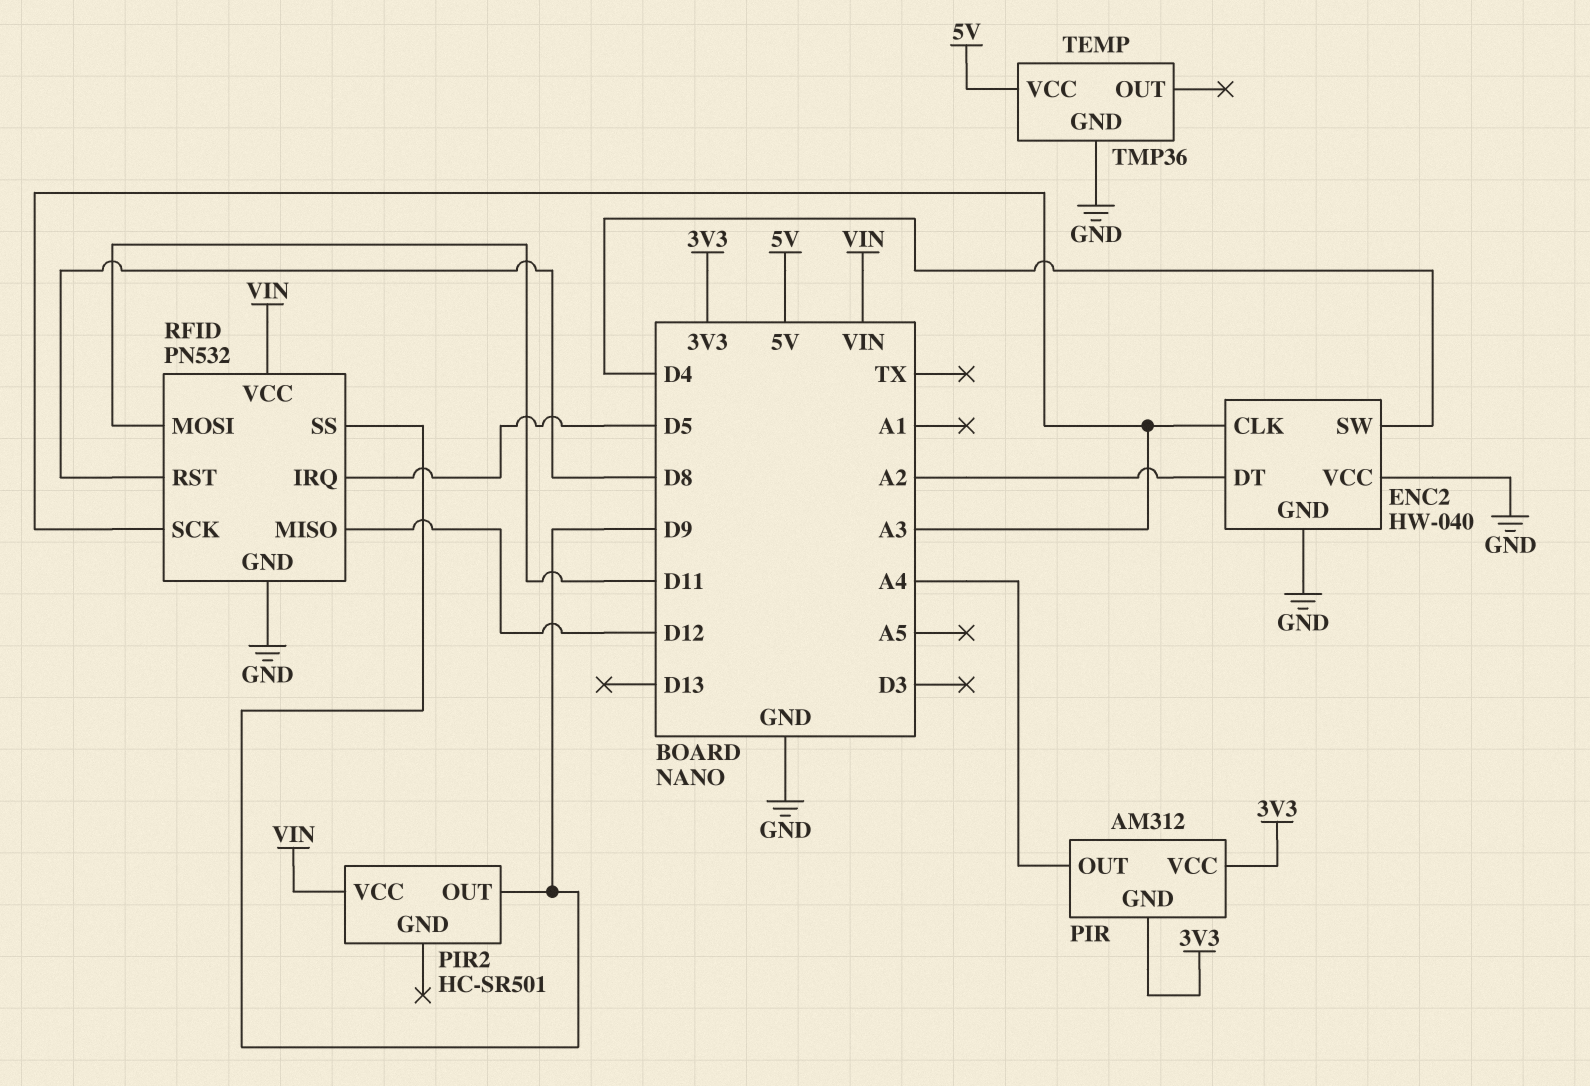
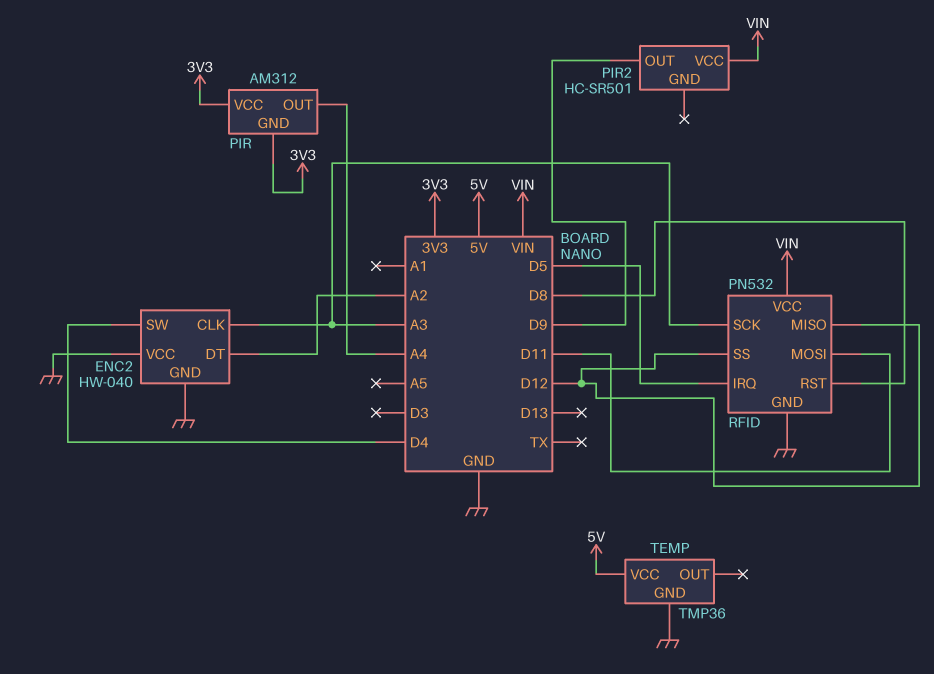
RFID pin SS: D9 -> D12

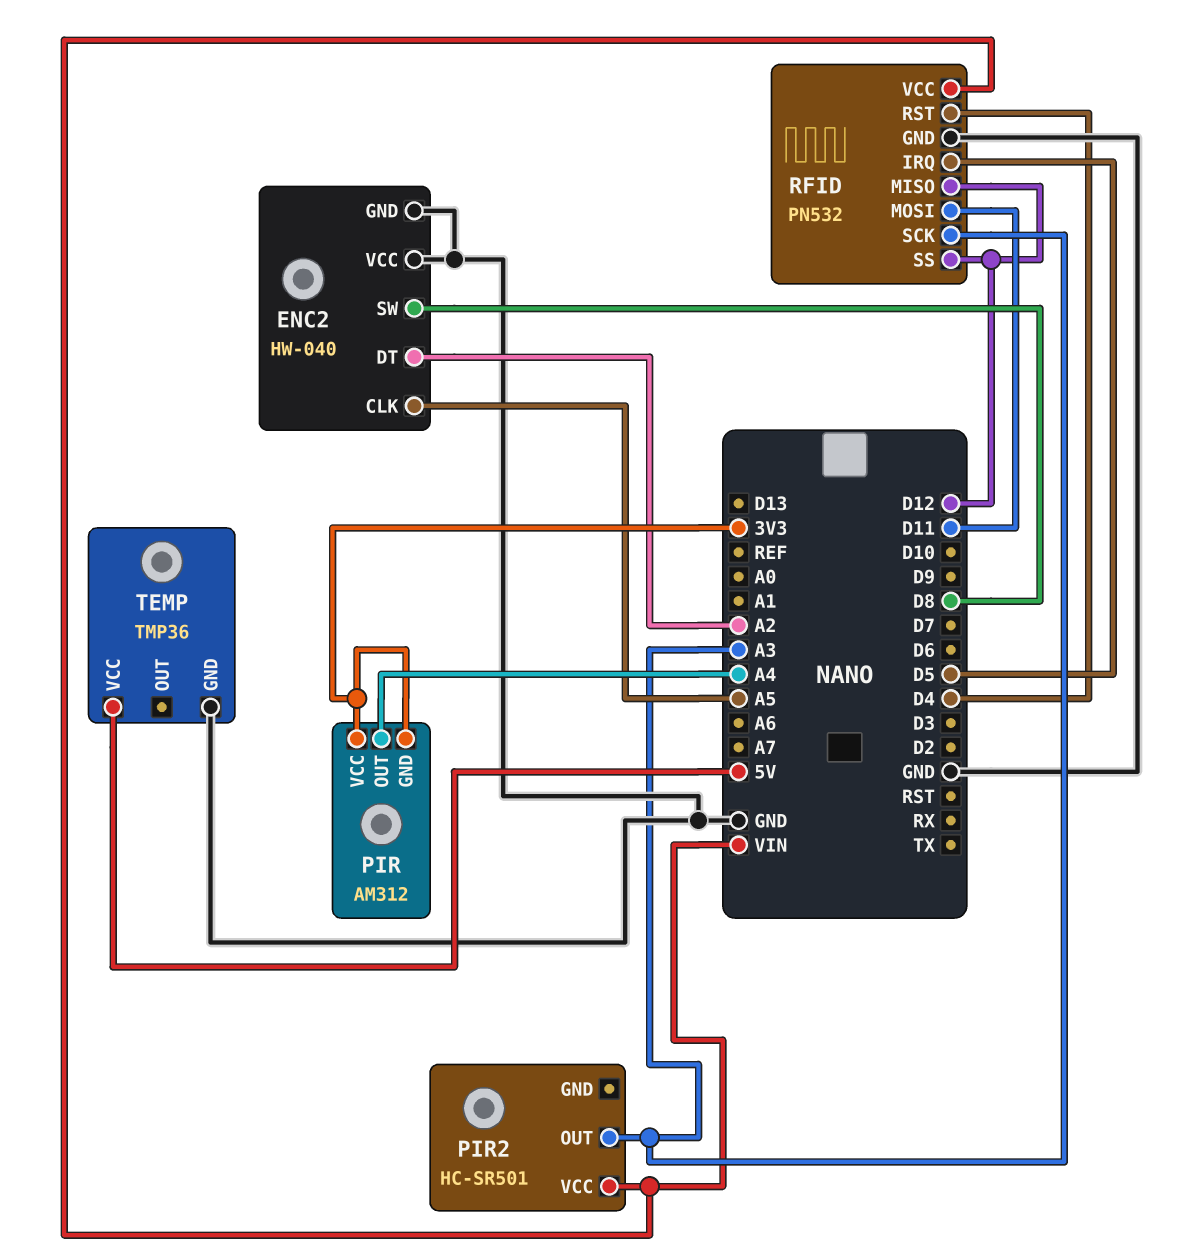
ENC2 pin CLK: A3 -> A5
ENC2 pin SW: D4 -> D8
PIR2 pin OUT: D9 -> A3
RFID pin RST: D8 -> D4

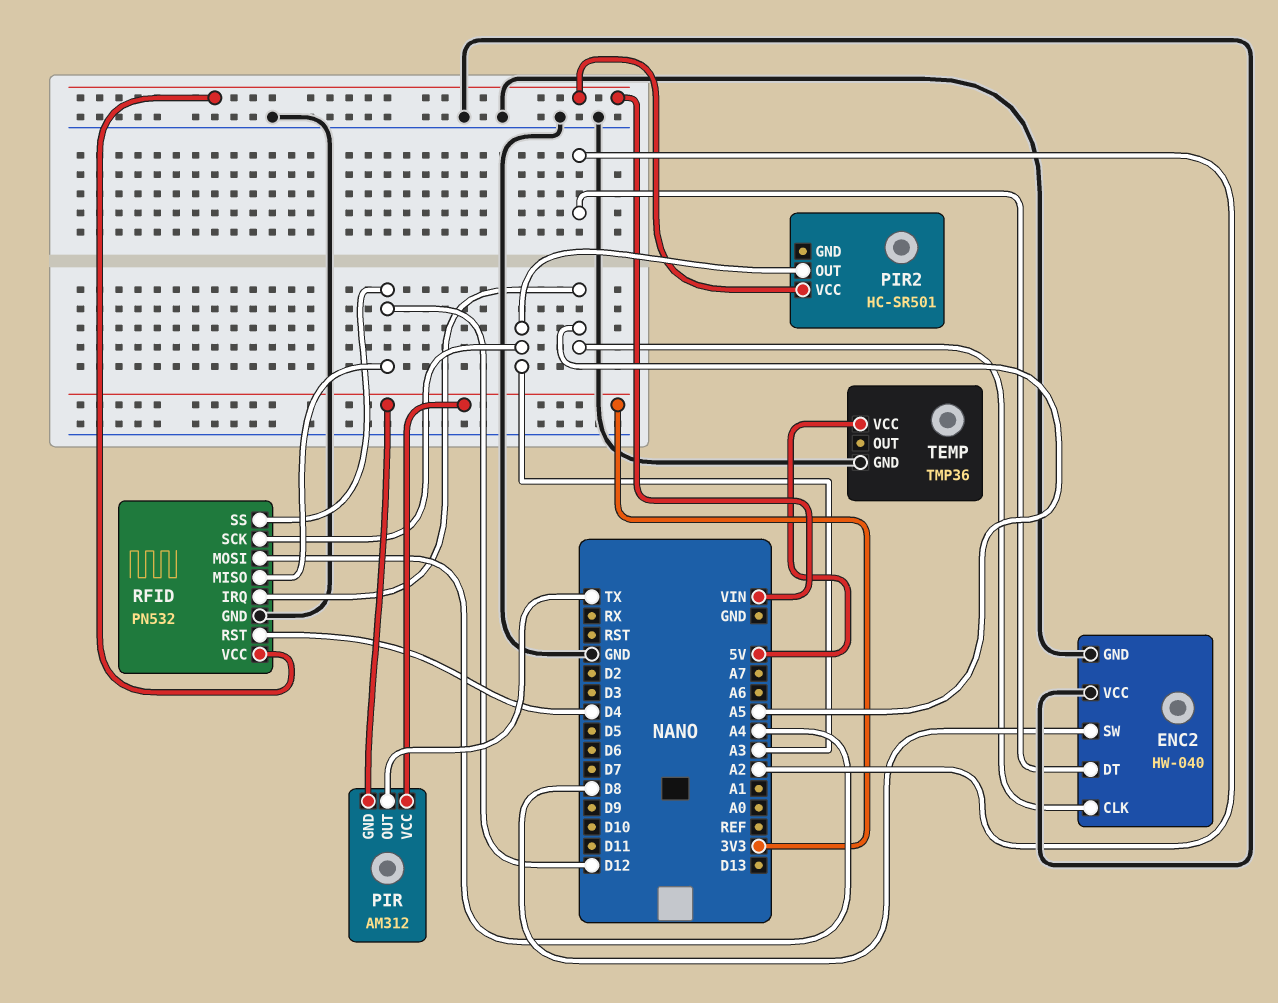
PIR pin OUT: A4 -> TX
RFID pin IRQ: D5 -> A5
RFID pin MOSI: D11 -> A4

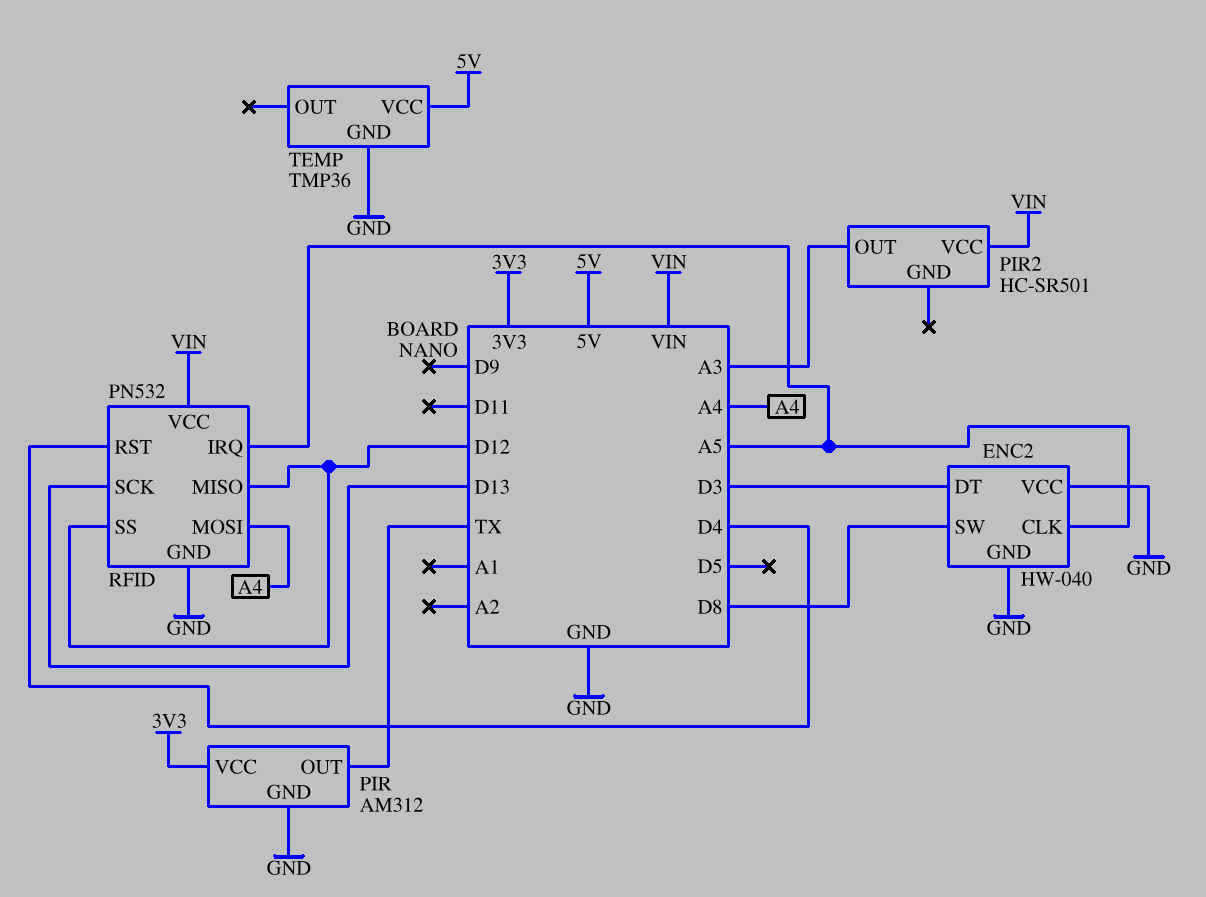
ENC2 pin DT: A2 -> D3
PIR pin GND: 3V3 -> GND
RFID pin SCK: A3 -> D13

